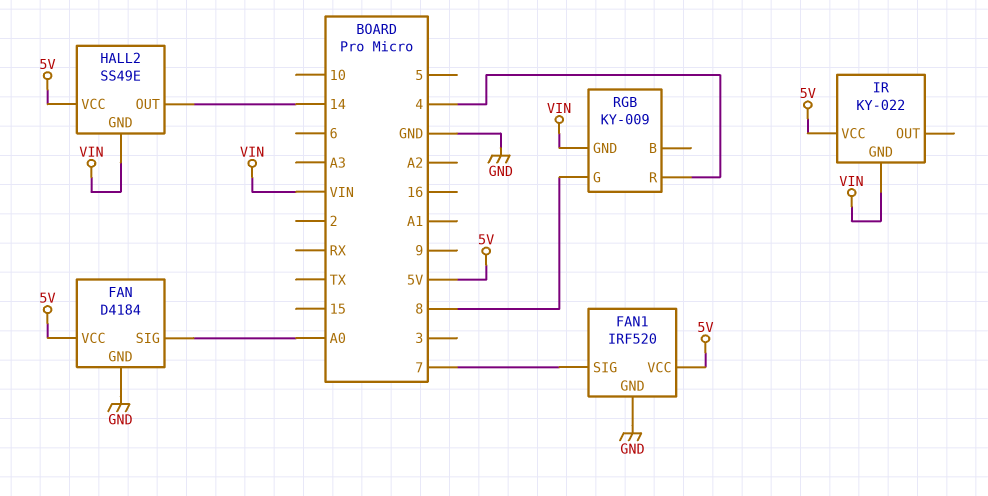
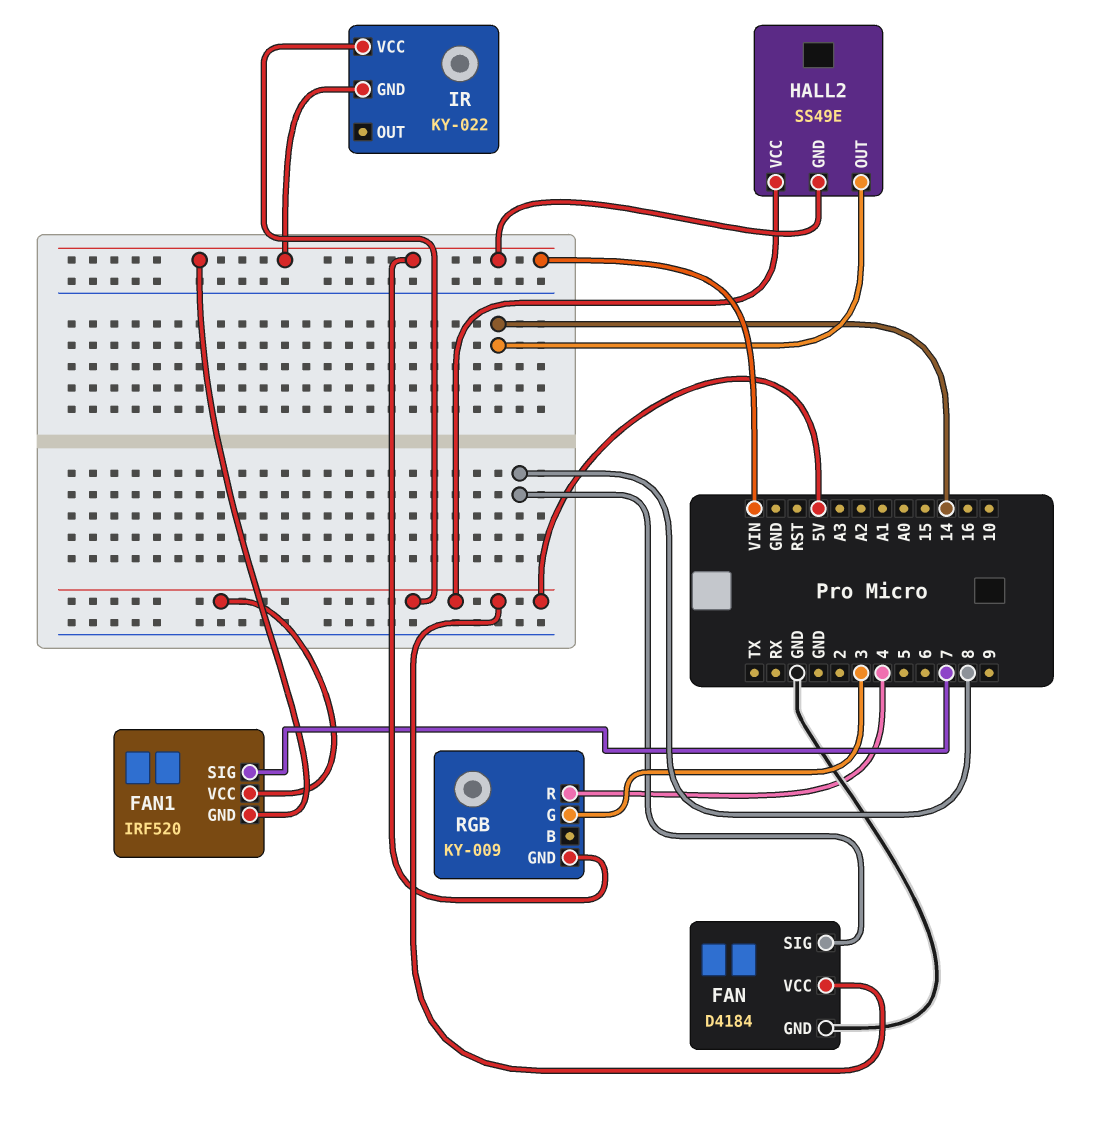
FAN pin SIG: A0 -> 8
FAN1 pin GND: GND -> VIN
RGB pin G: 8 -> 3

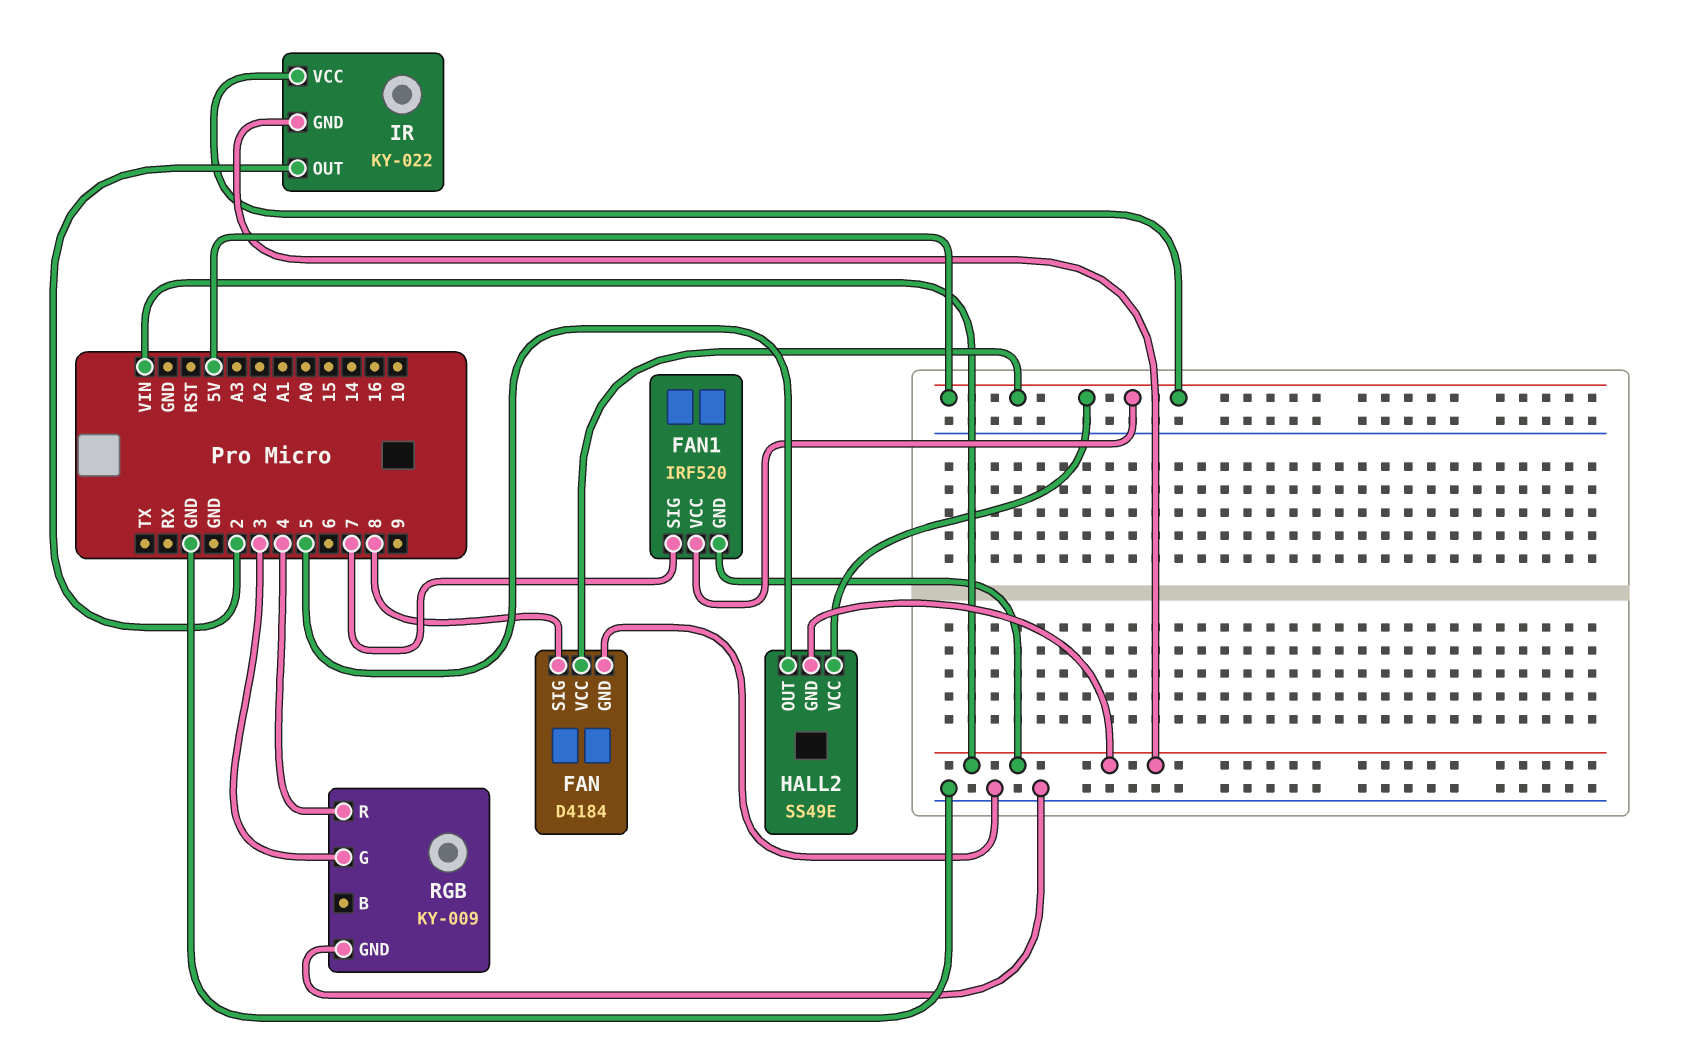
HALL2 pin OUT: 14 -> 5
IR pin OUT: none -> 2
RGB pin GND: VIN -> GND

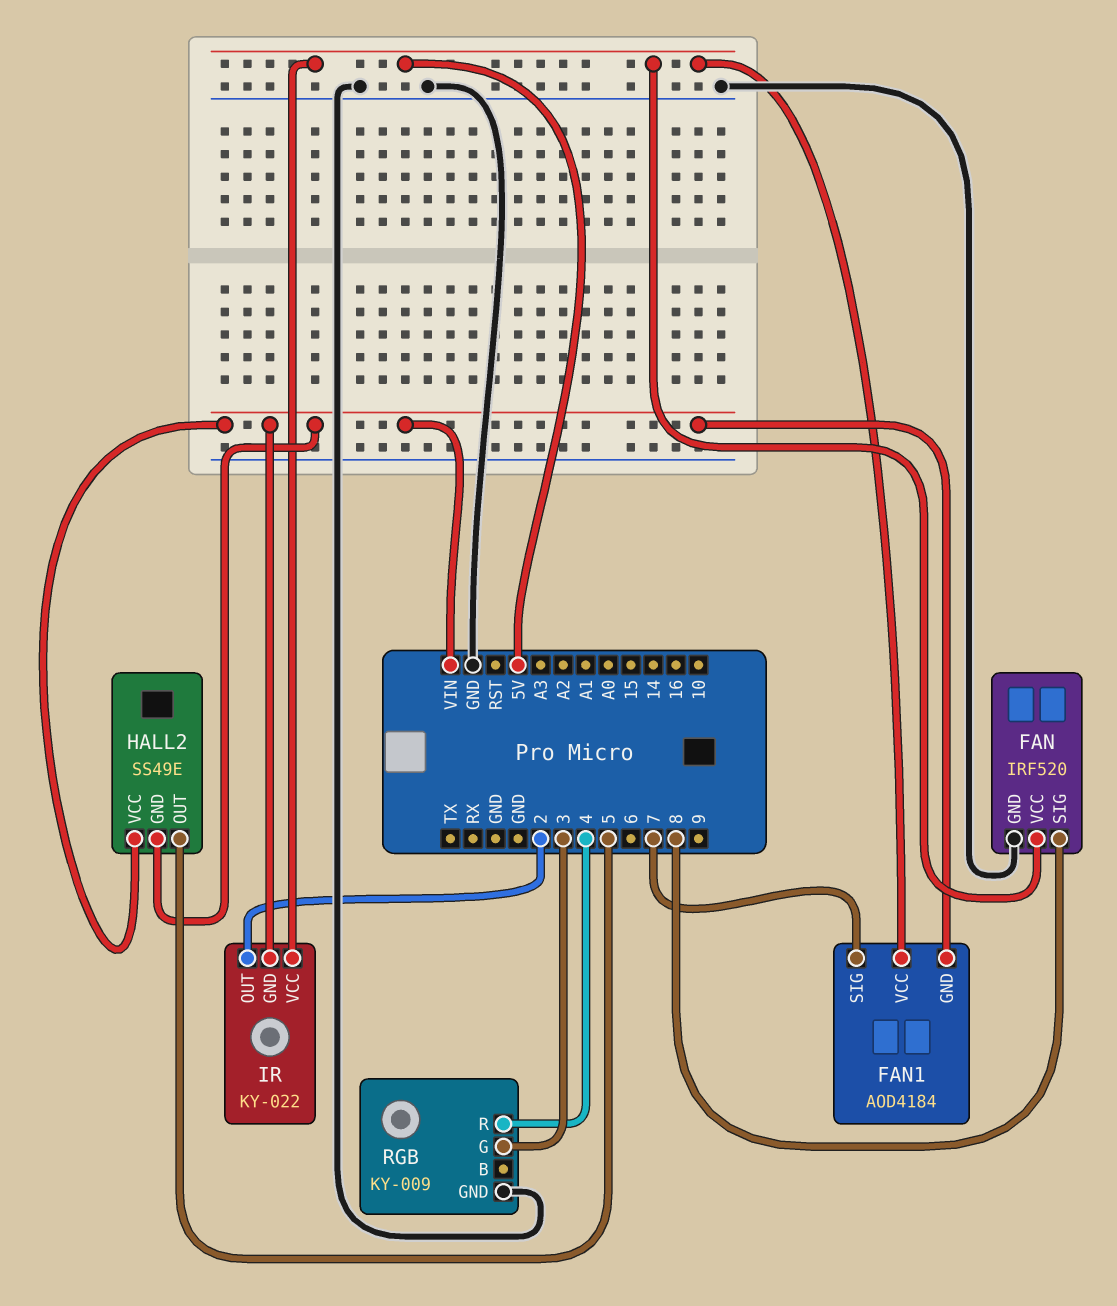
FAN: D4184 -> IRF520
FAN1: IRF520 -> AOD4184
HALL2 pin VCC: 5V -> VIN

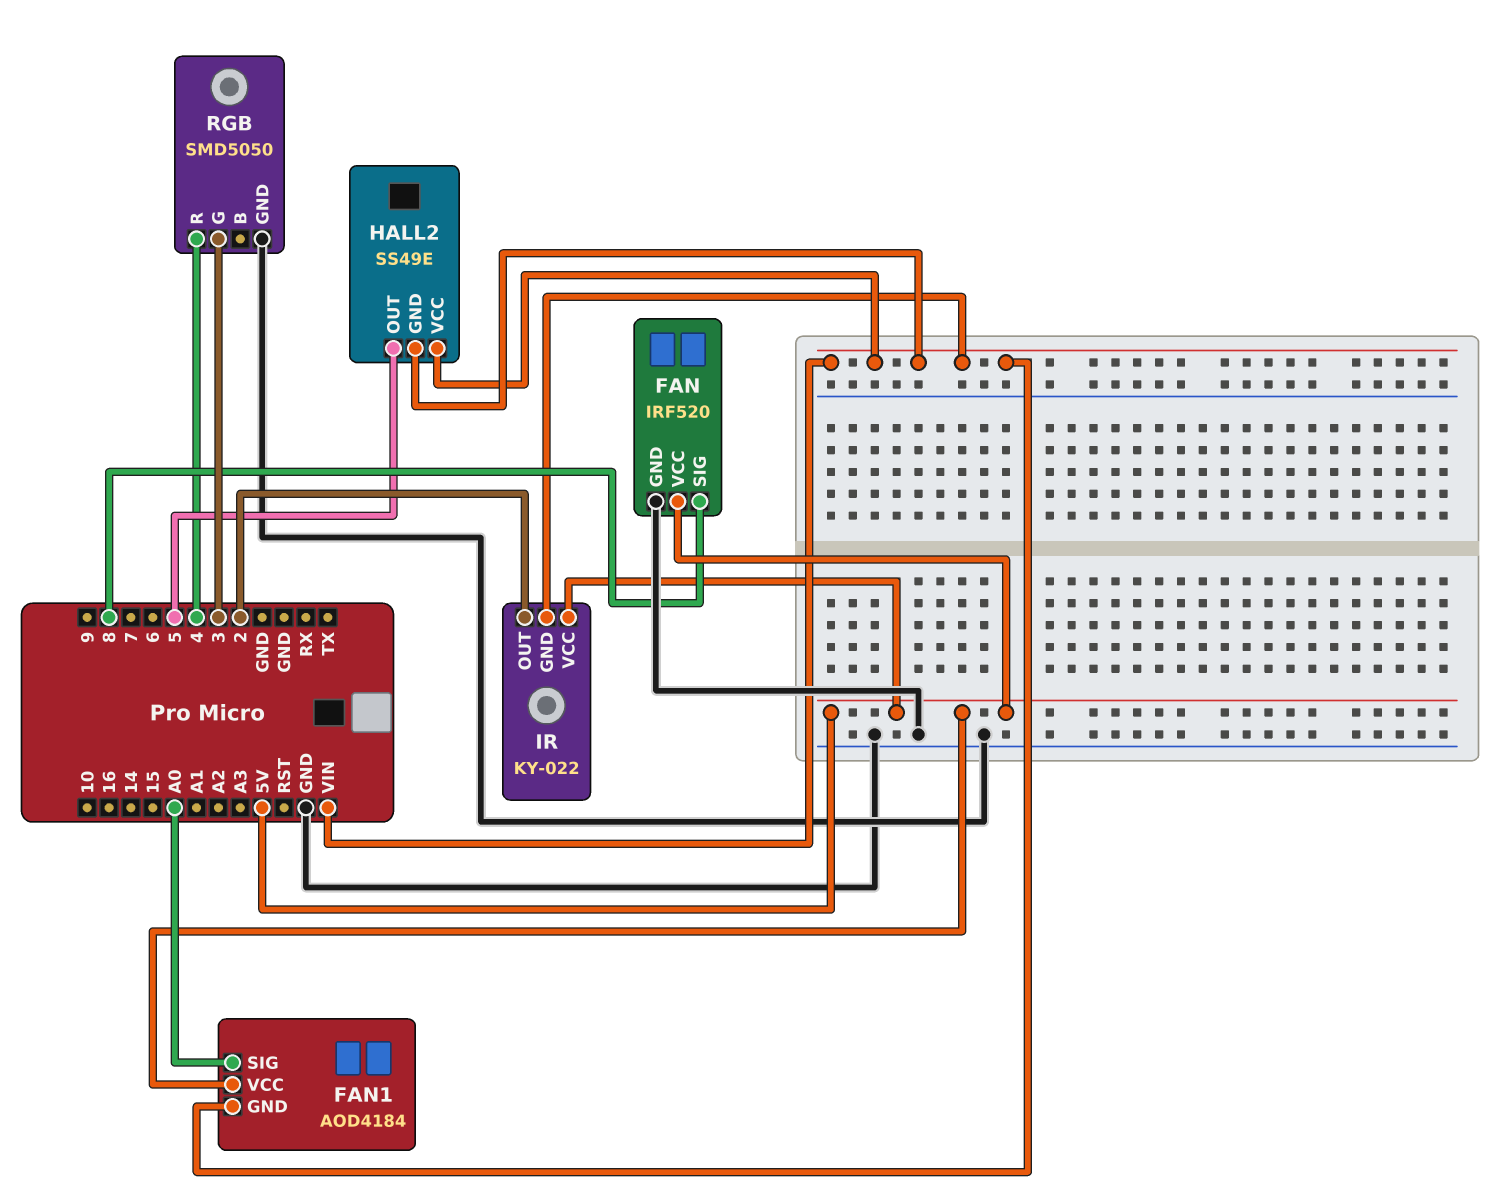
FAN1 pin SIG: 7 -> A0
RGB: KY-009 -> SMD5050

